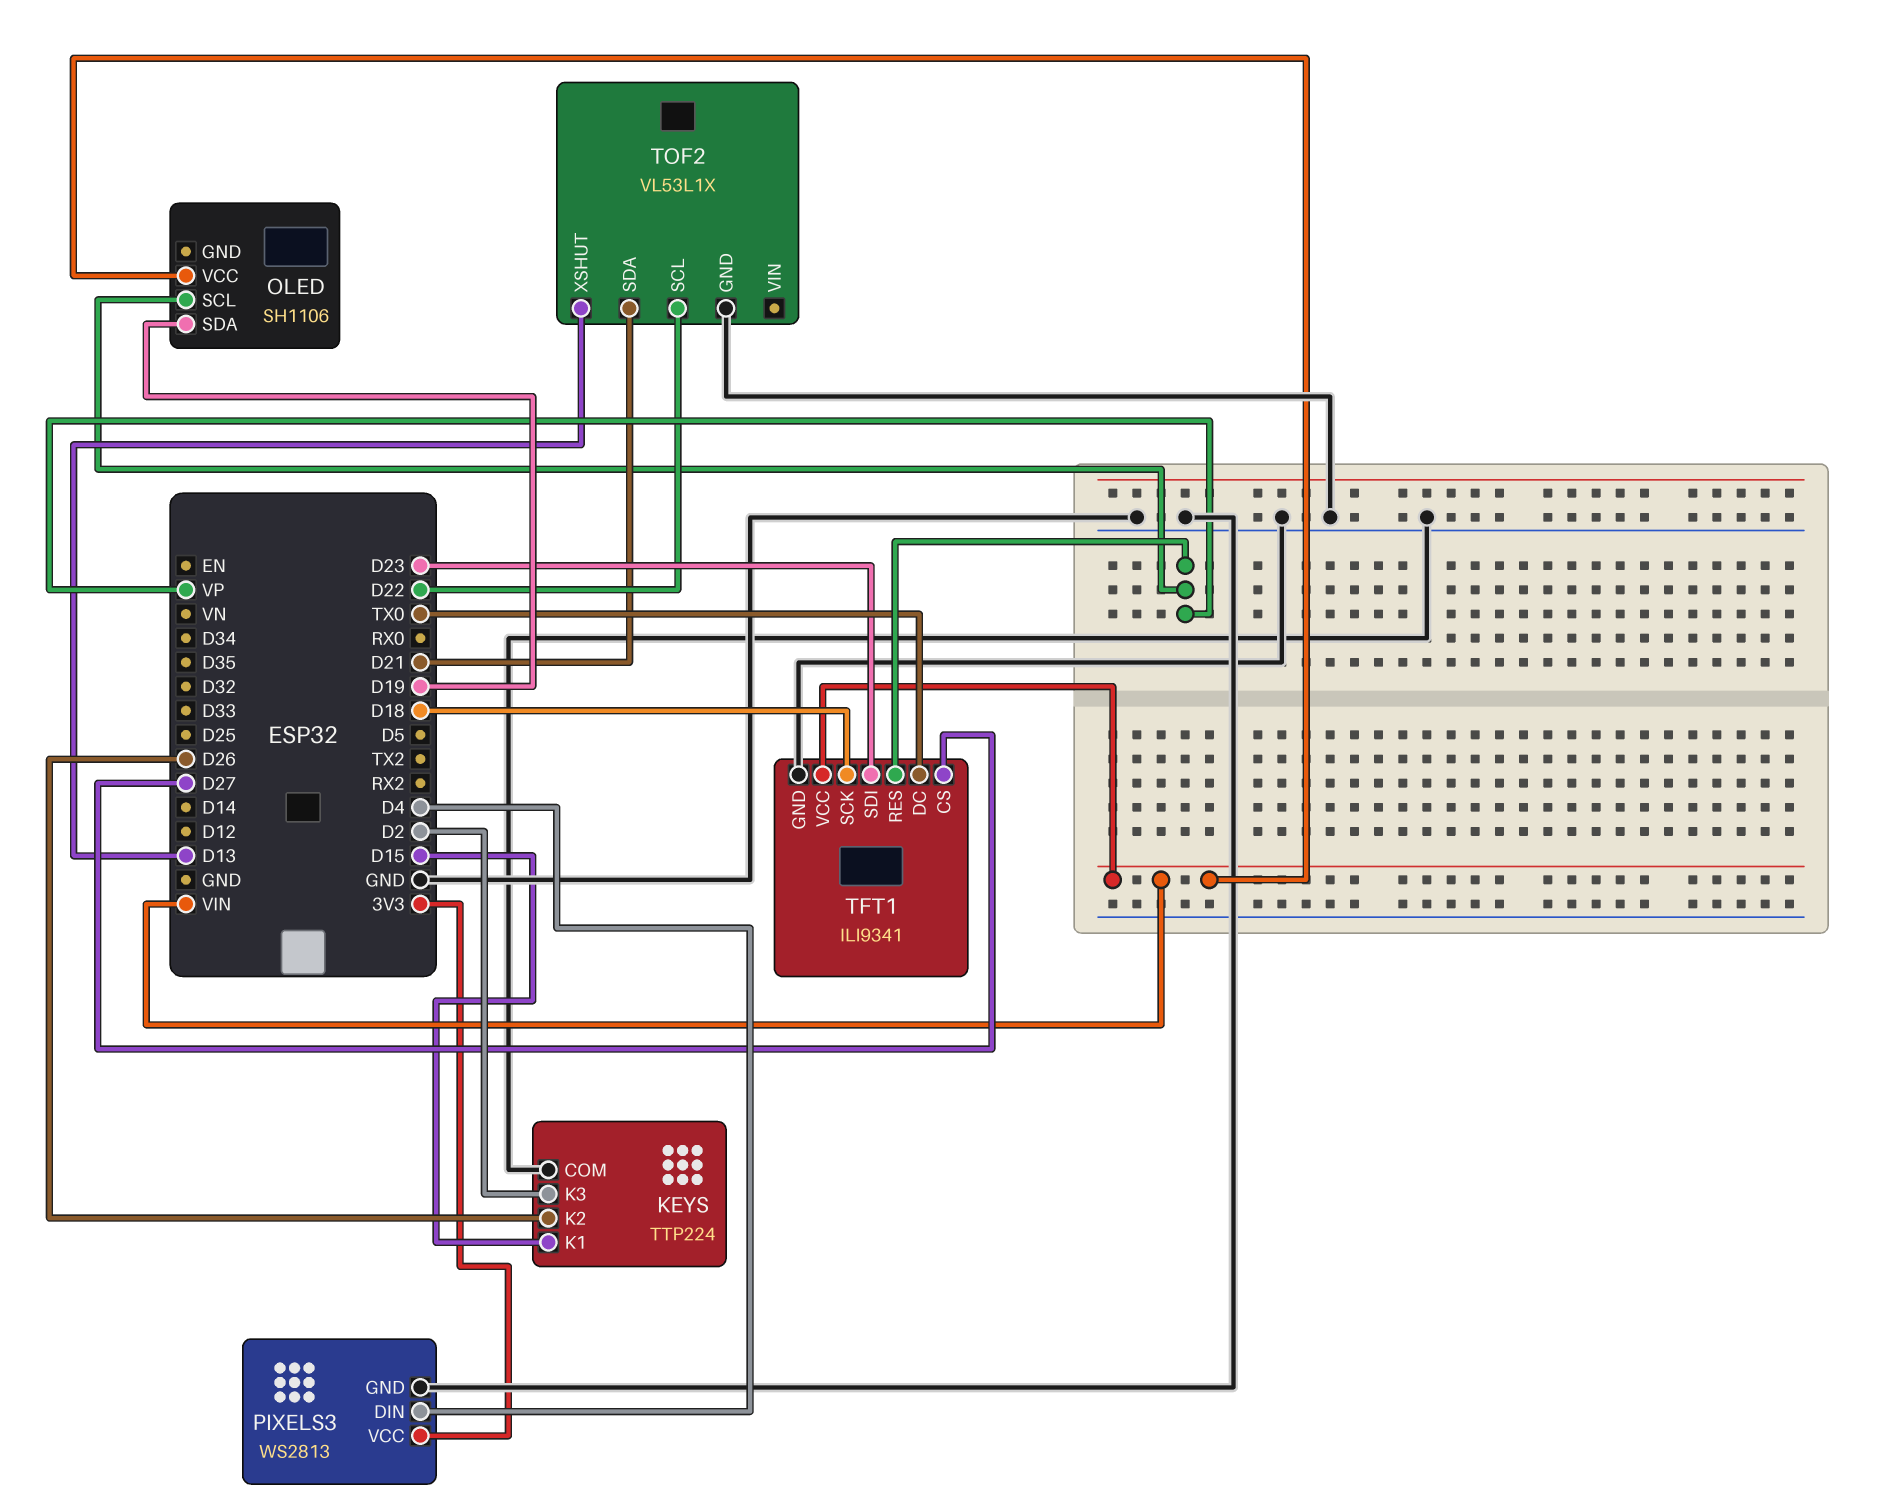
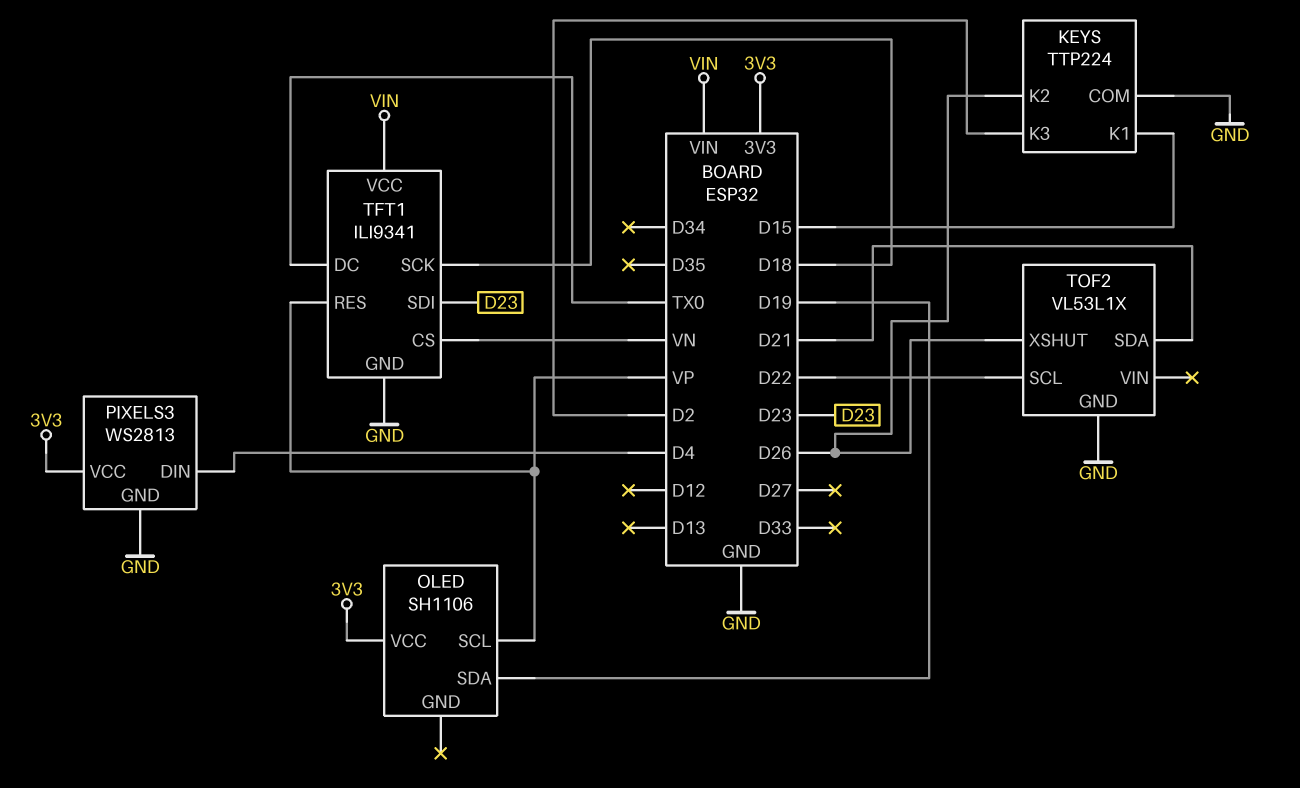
OLED pin VCC: VIN -> 3V3
TFT1 pin CS: D27 -> VN
TOF2 pin XSHUT: D13 -> D26

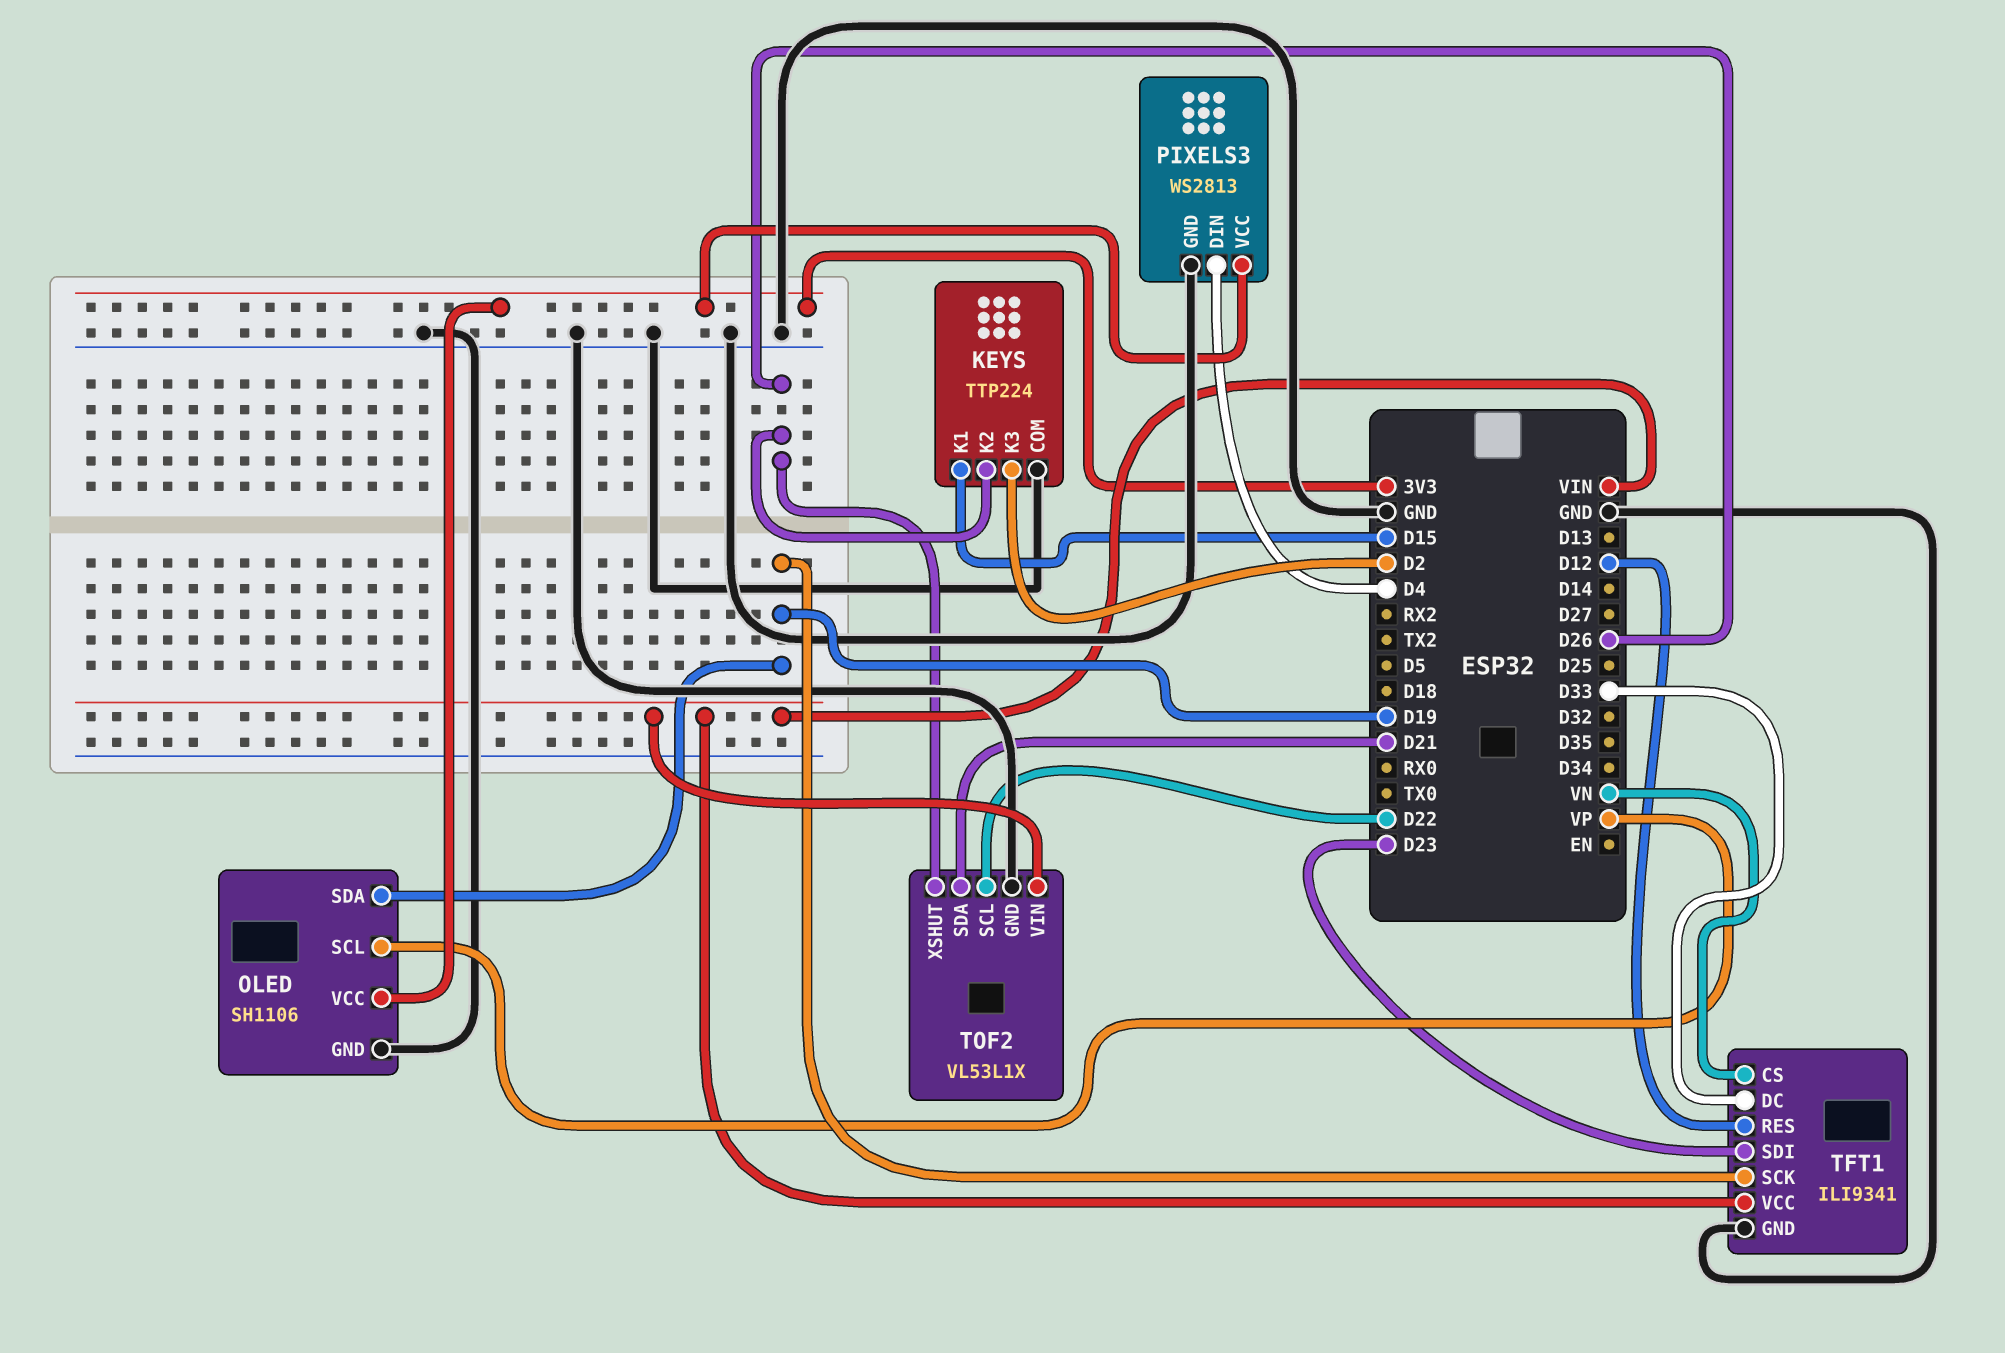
OLED pin GND: none -> GND
TFT1 pin DC: TX0 -> D33
TFT1 pin RES: VP -> D12
TFT1 pin SCK: D18 -> D19
TOF2 pin VIN: none -> VIN

